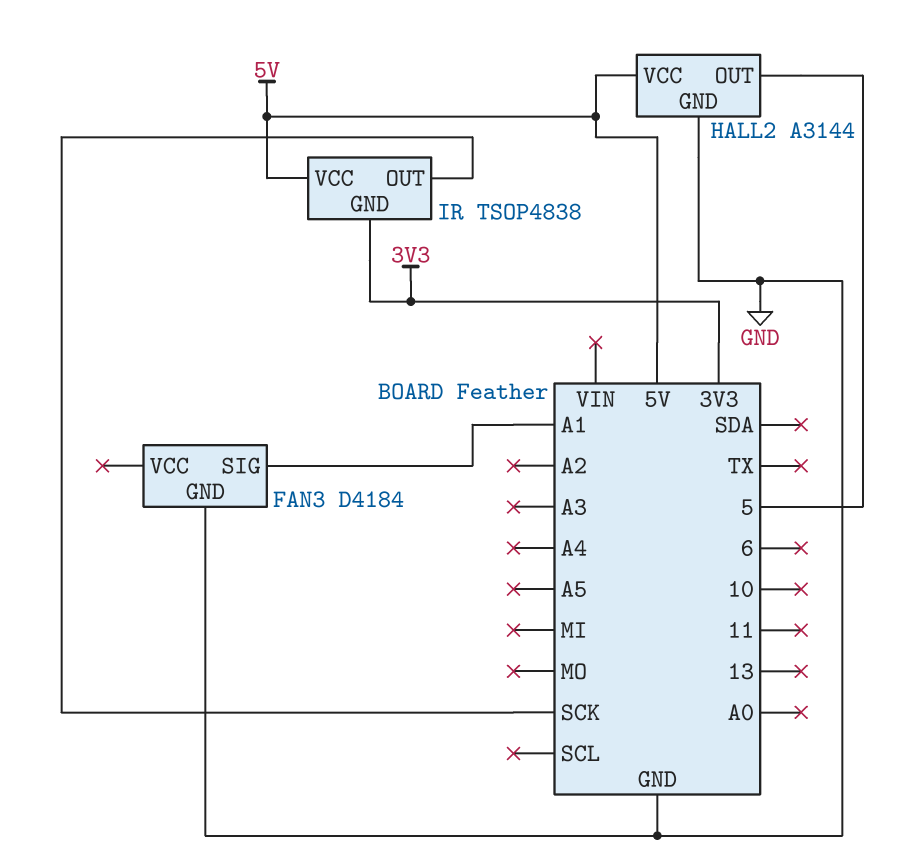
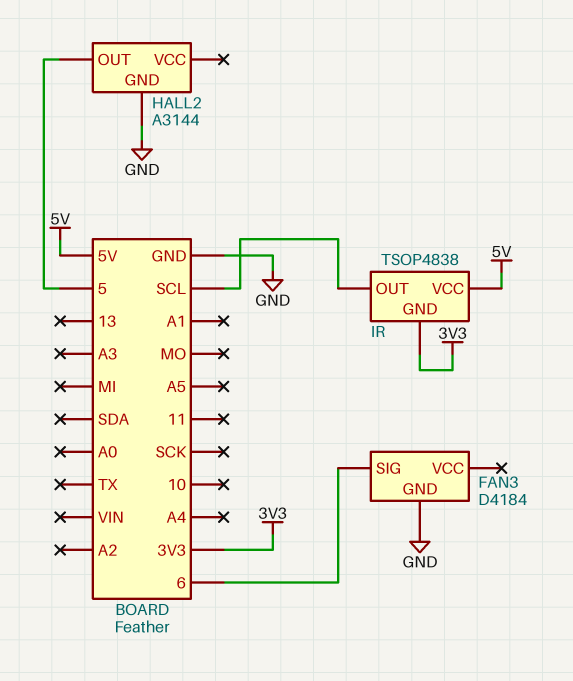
FAN3 pin SIG: A1 -> 6
HALL2 pin VCC: 5V -> none
IR pin OUT: SCK -> SCL

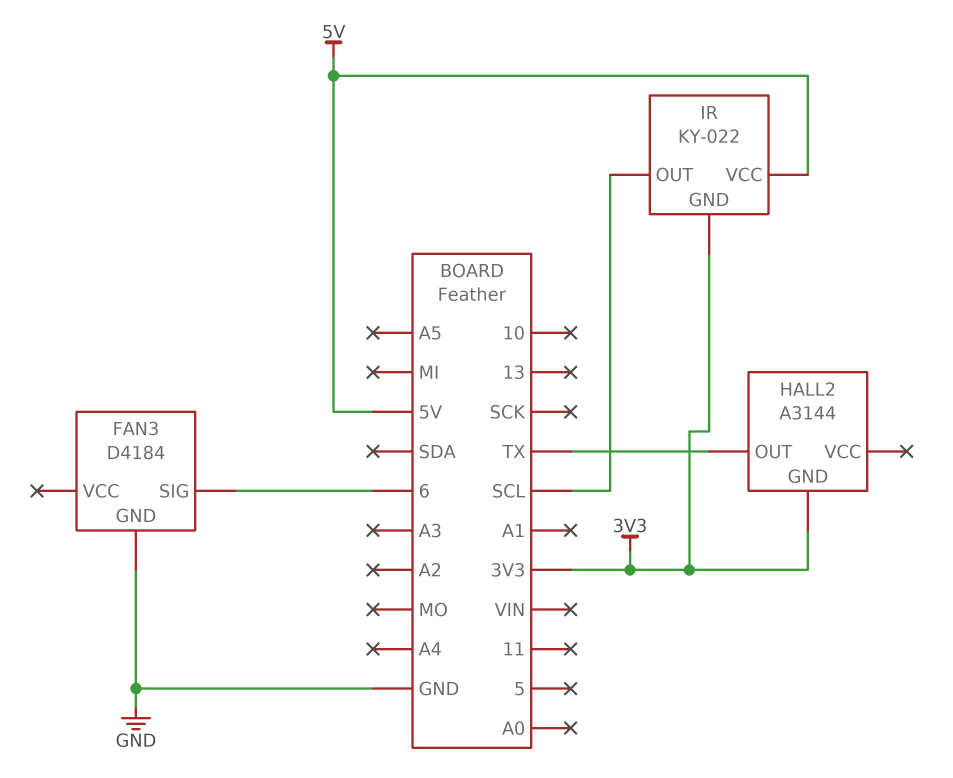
HALL2 pin GND: GND -> 3V3
HALL2 pin OUT: 5 -> TX
IR: TSOP4838 -> KY-022

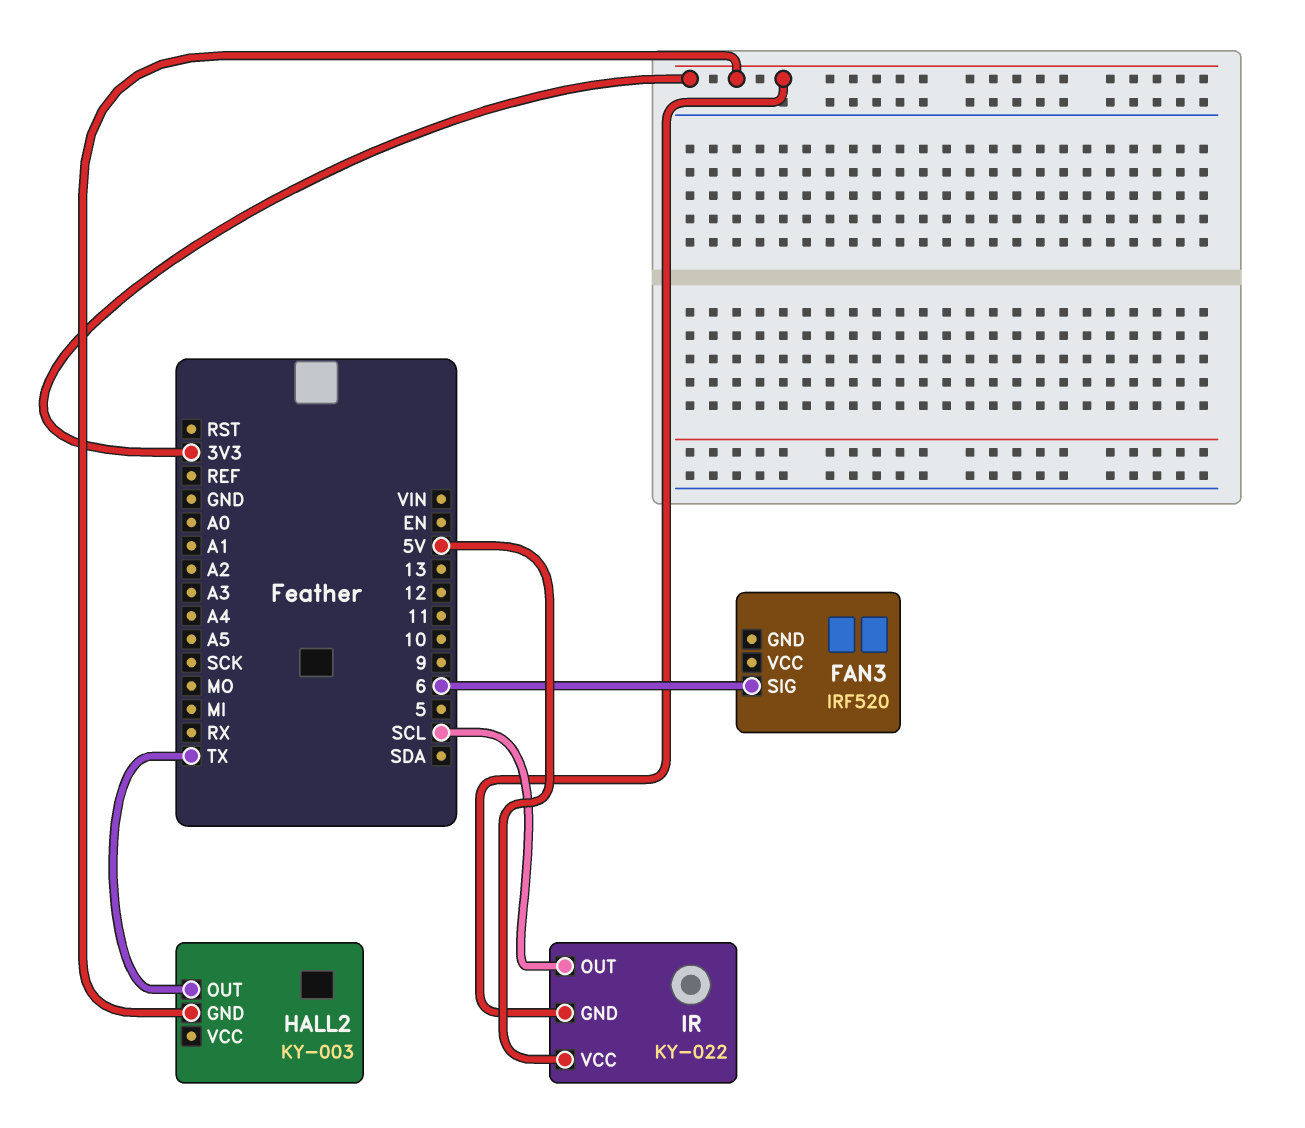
FAN3: D4184 -> IRF520
FAN3 pin GND: GND -> none
HALL2: A3144 -> KY-003

